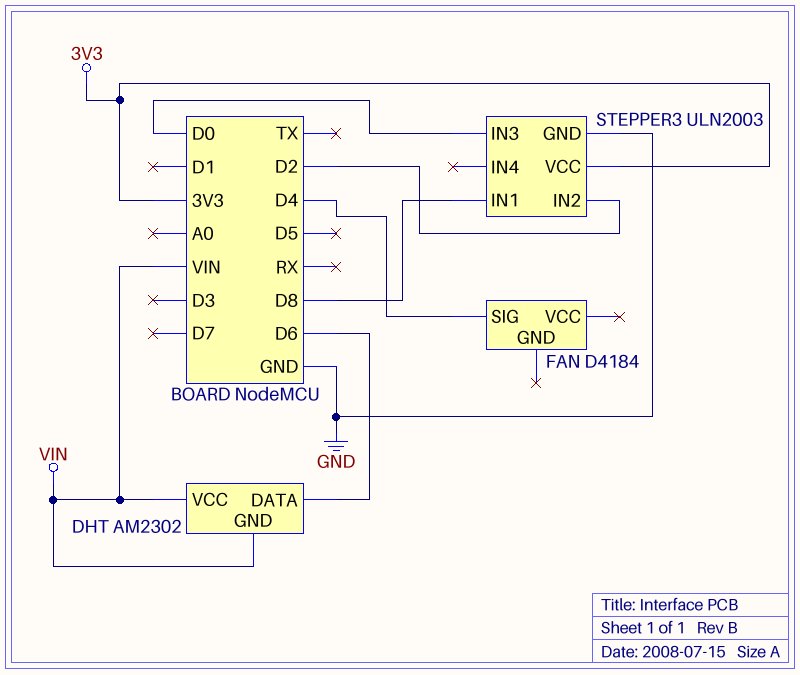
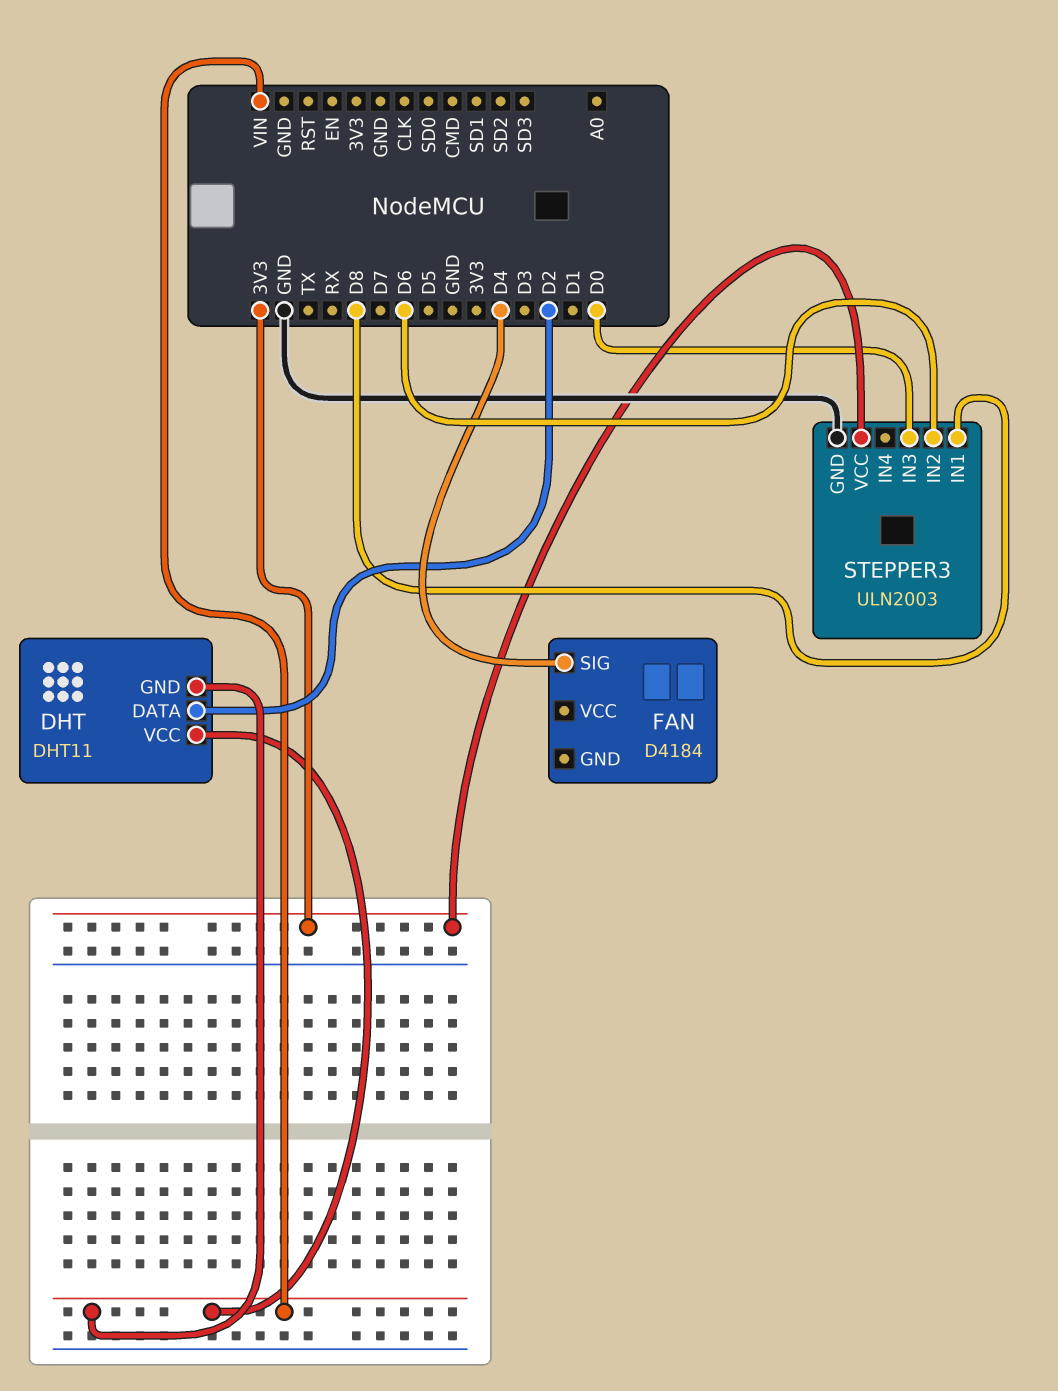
DHT: AM2302 -> DHT11
DHT pin DATA: D6 -> D2
STEPPER3 pin IN2: D2 -> D6

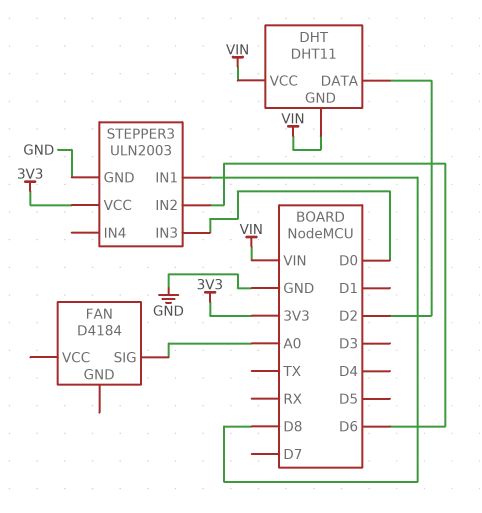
FAN pin SIG: D4 -> A0

